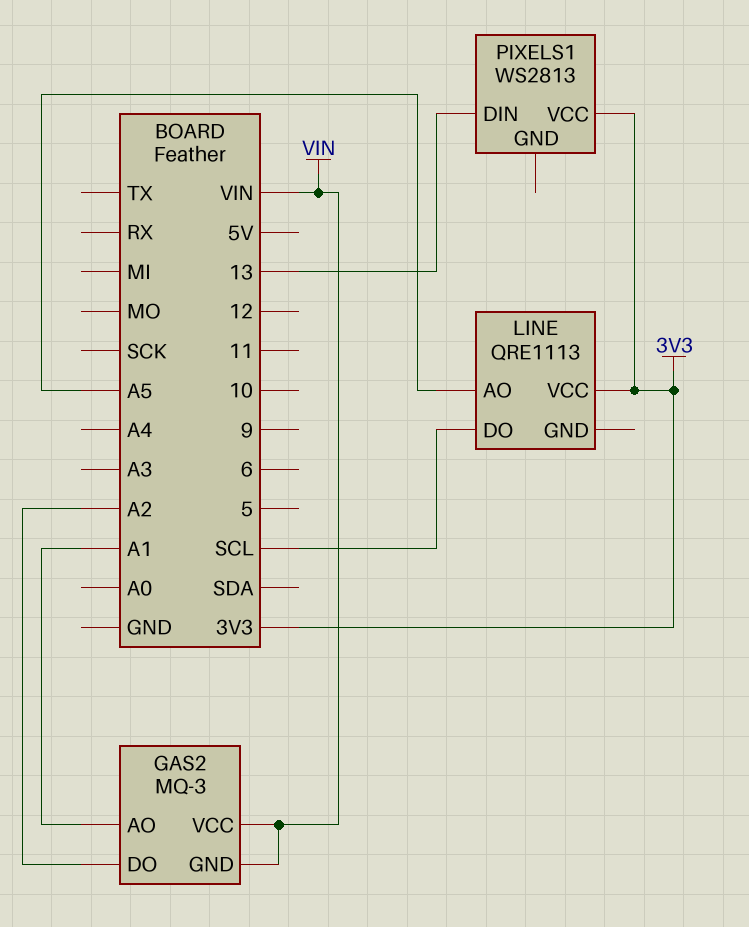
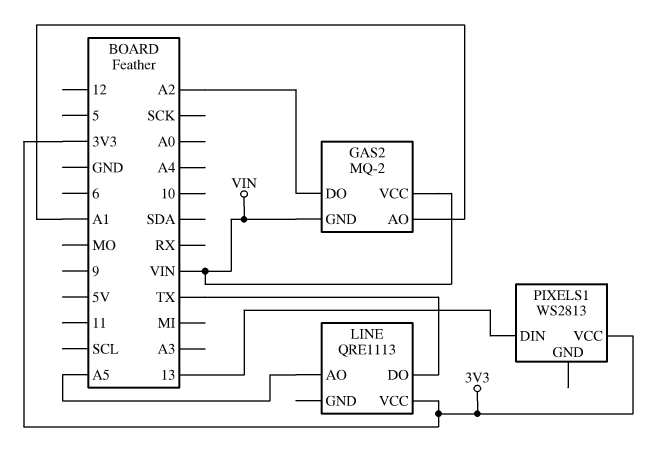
GAS2: MQ-3 -> MQ-2
LINE pin DO: SCL -> TX

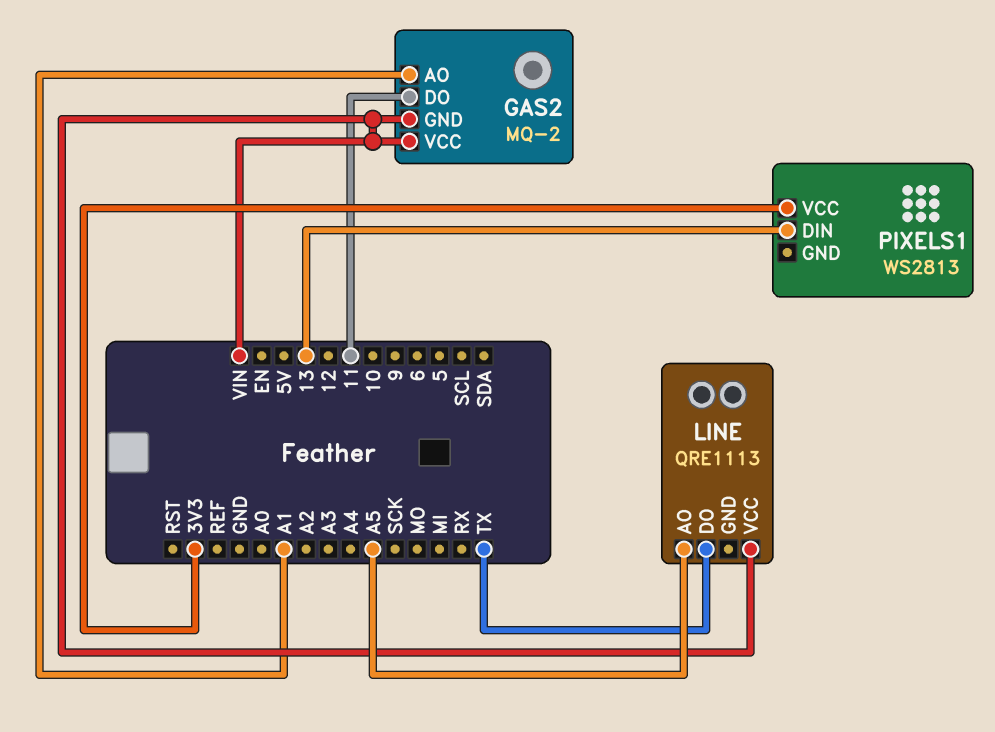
GAS2 pin DO: A2 -> 11
LINE pin VCC: 3V3 -> VIN

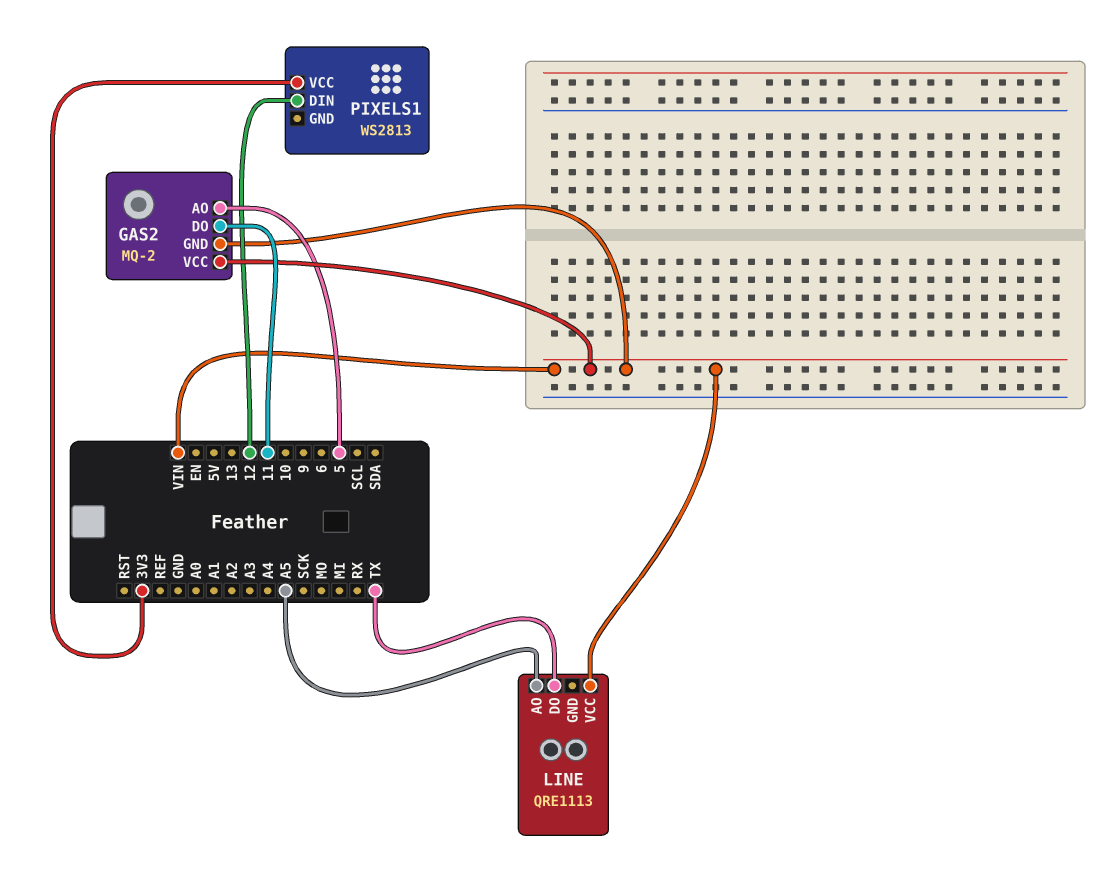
GAS2 pin AO: A1 -> 5
PIXELS1 pin DIN: 13 -> 12

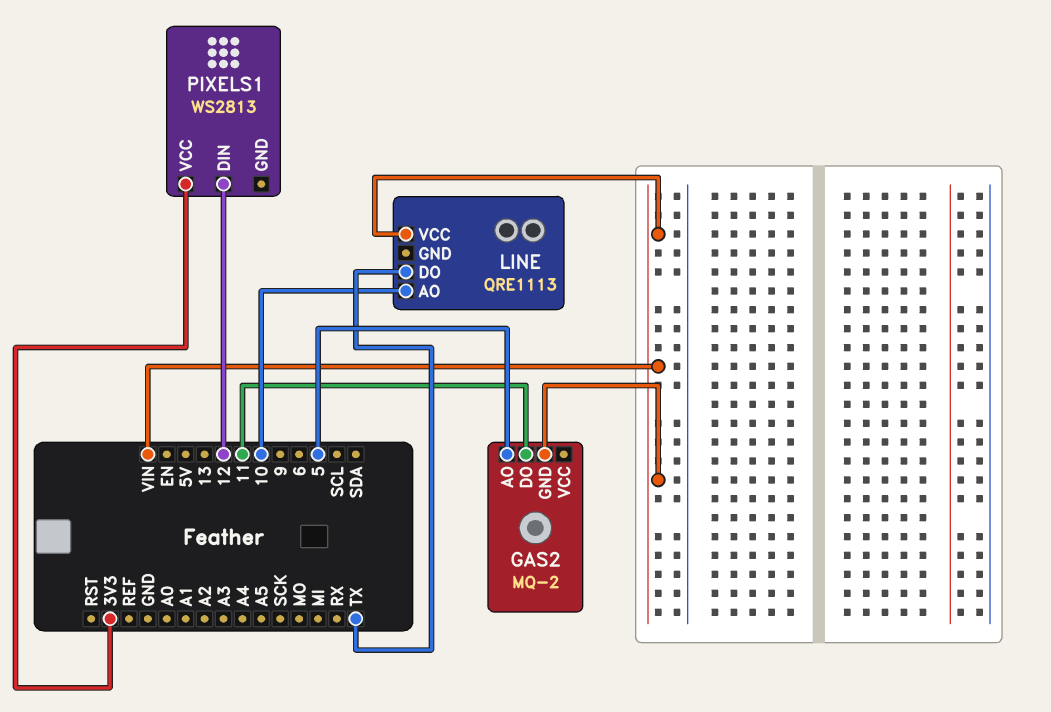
GAS2 pin VCC: VIN -> none
LINE pin AO: A5 -> 10

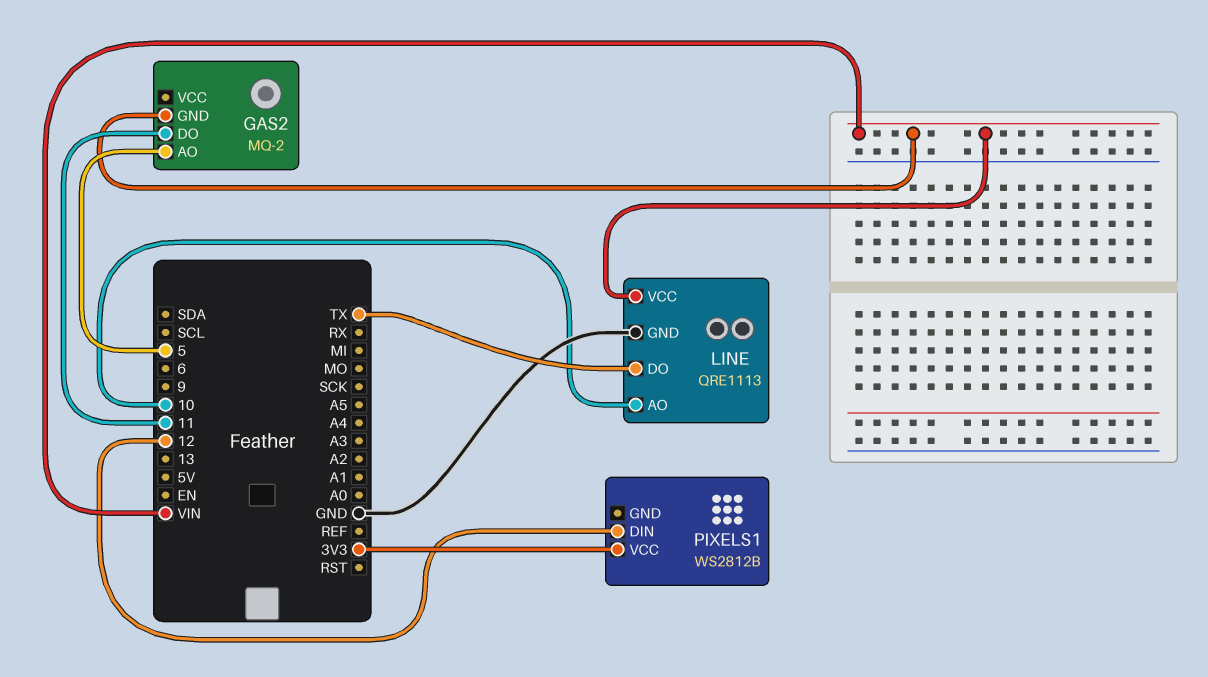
LINE pin GND: none -> GND
PIXELS1: WS2813 -> WS2812B

